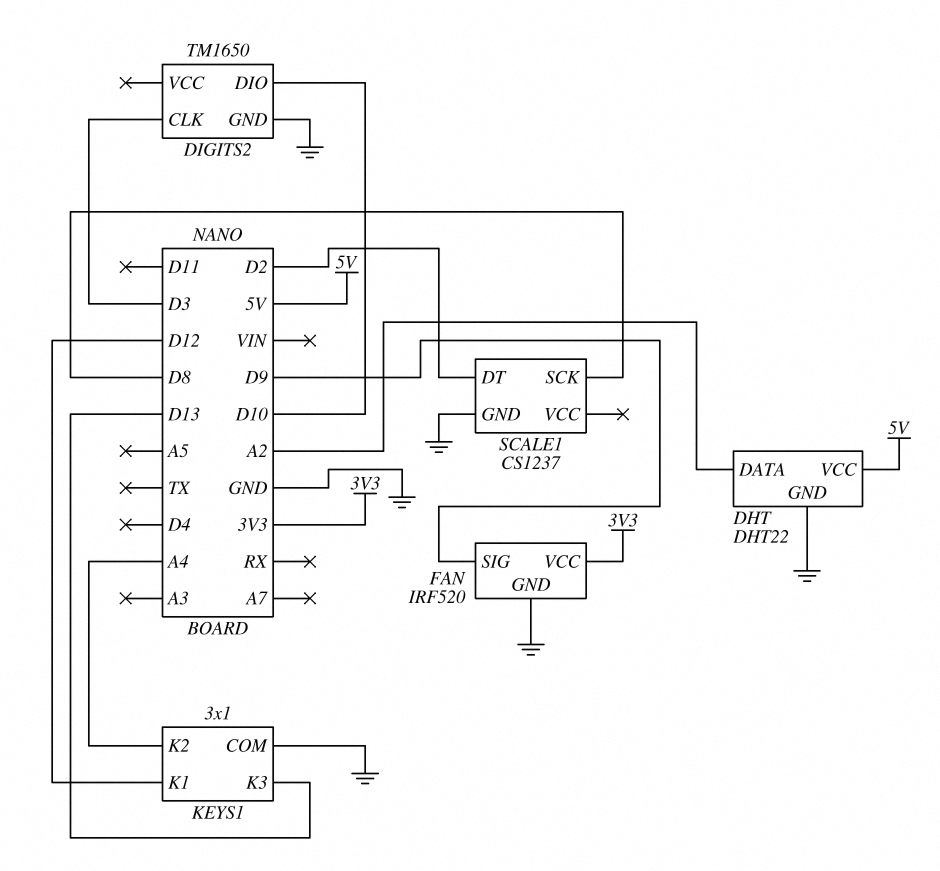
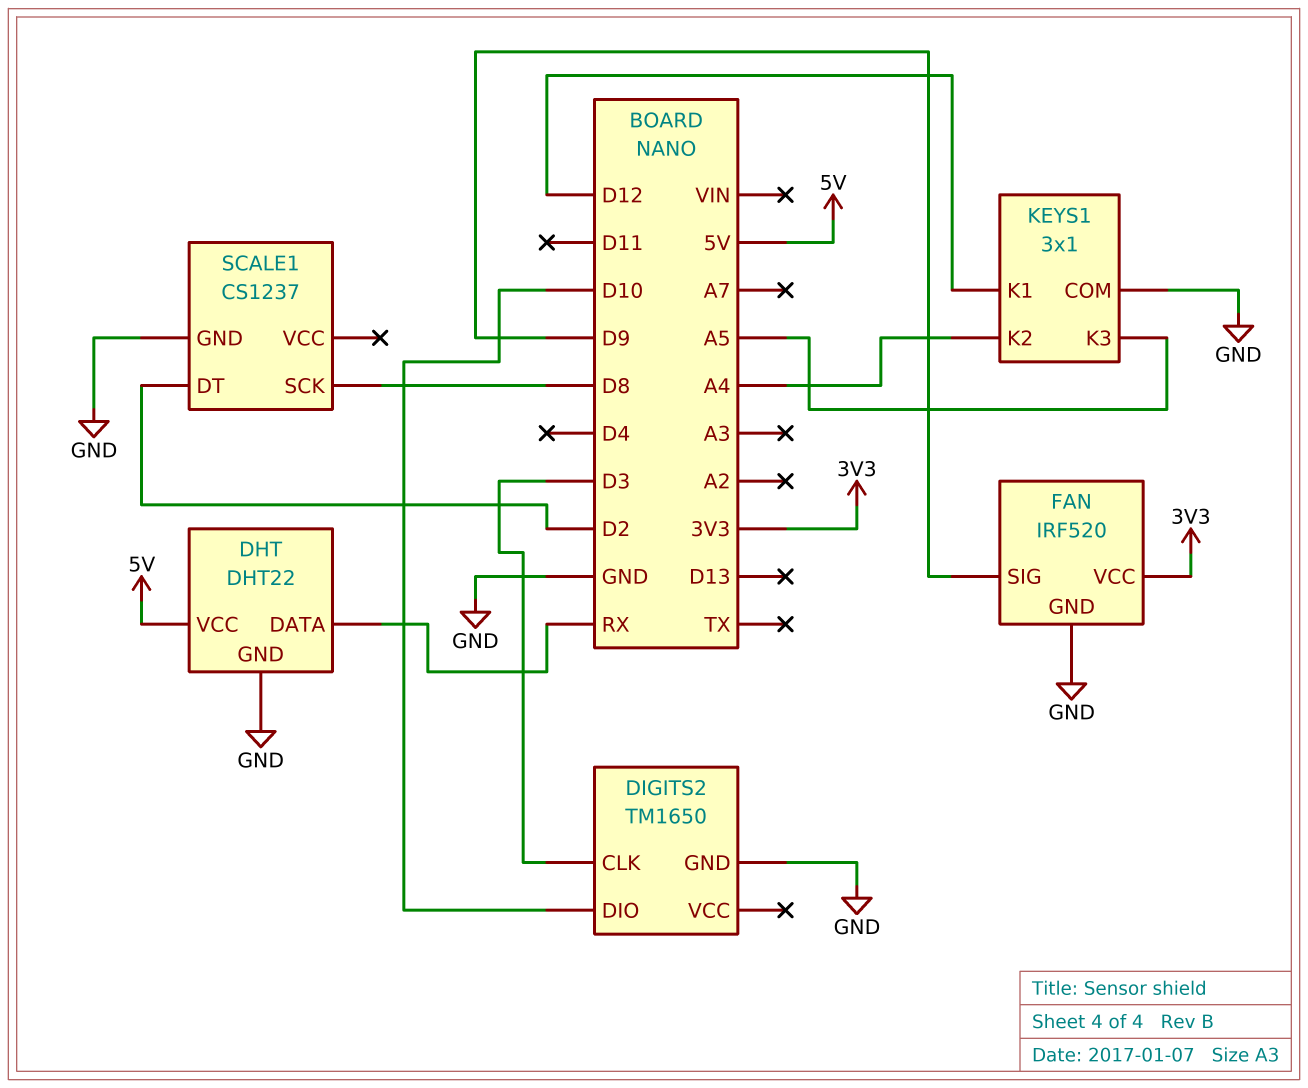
DHT pin DATA: A2 -> RX
KEYS1 pin K3: D13 -> A5

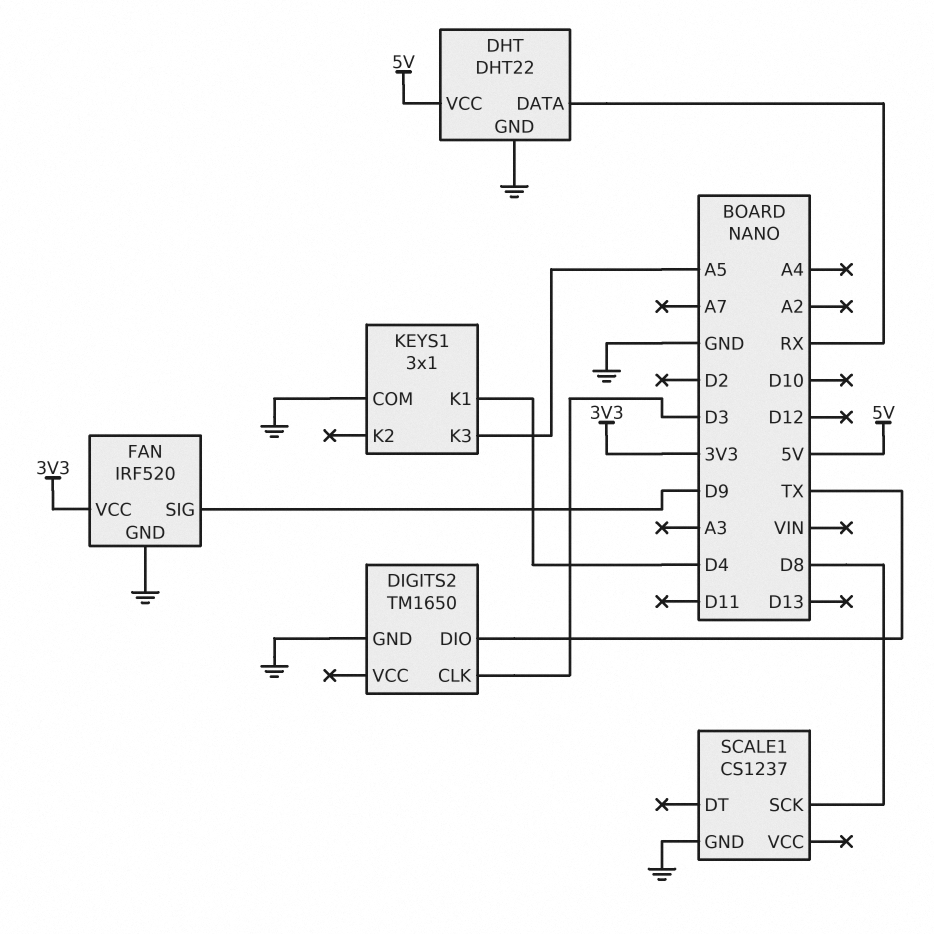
DIGITS2 pin DIO: D10 -> TX
KEYS1 pin K1: D12 -> D4
KEYS1 pin K2: A4 -> none
SCALE1 pin DT: D2 -> none

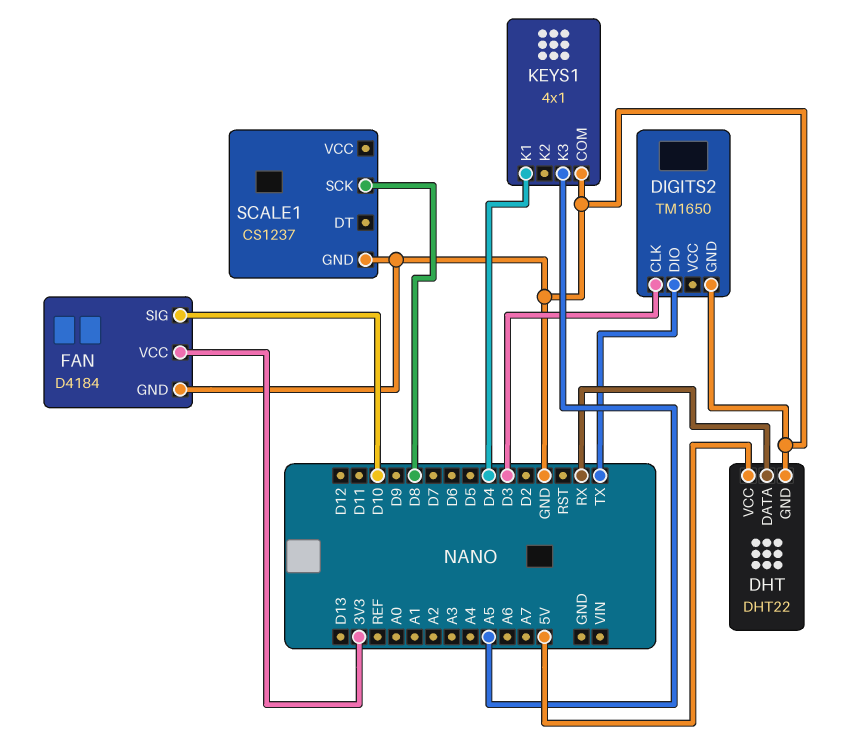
FAN: IRF520 -> D4184
FAN pin SIG: D9 -> D10
KEYS1: 3x1 -> 4x1

